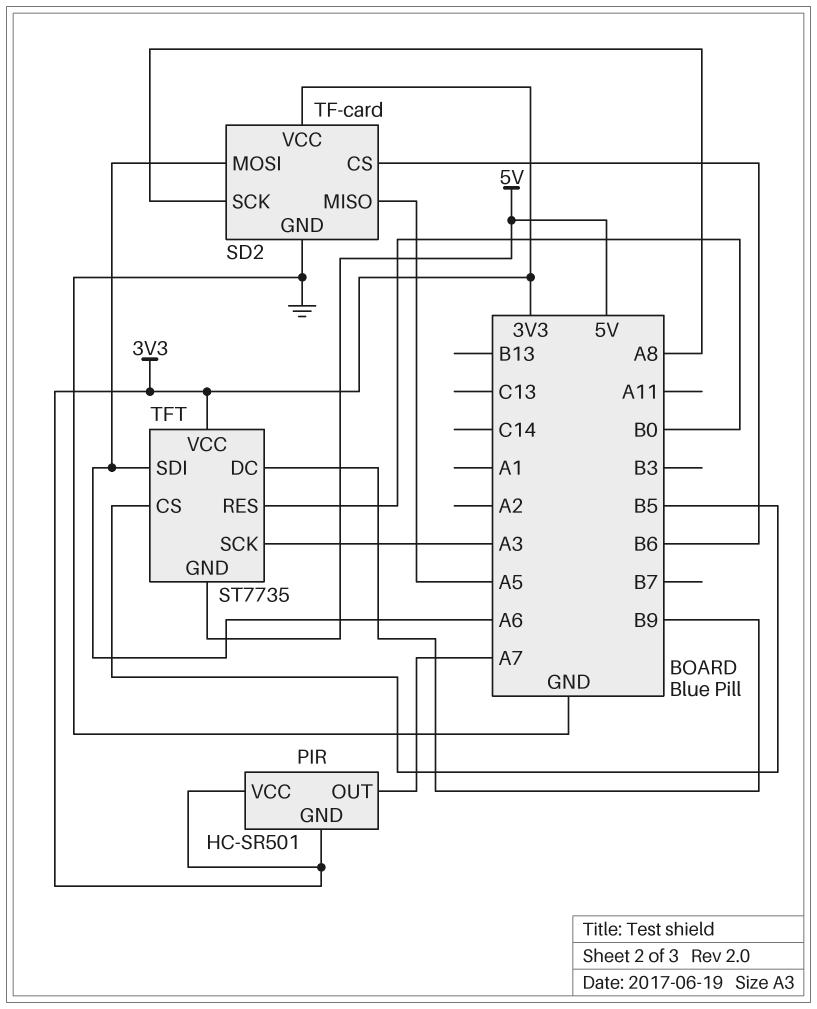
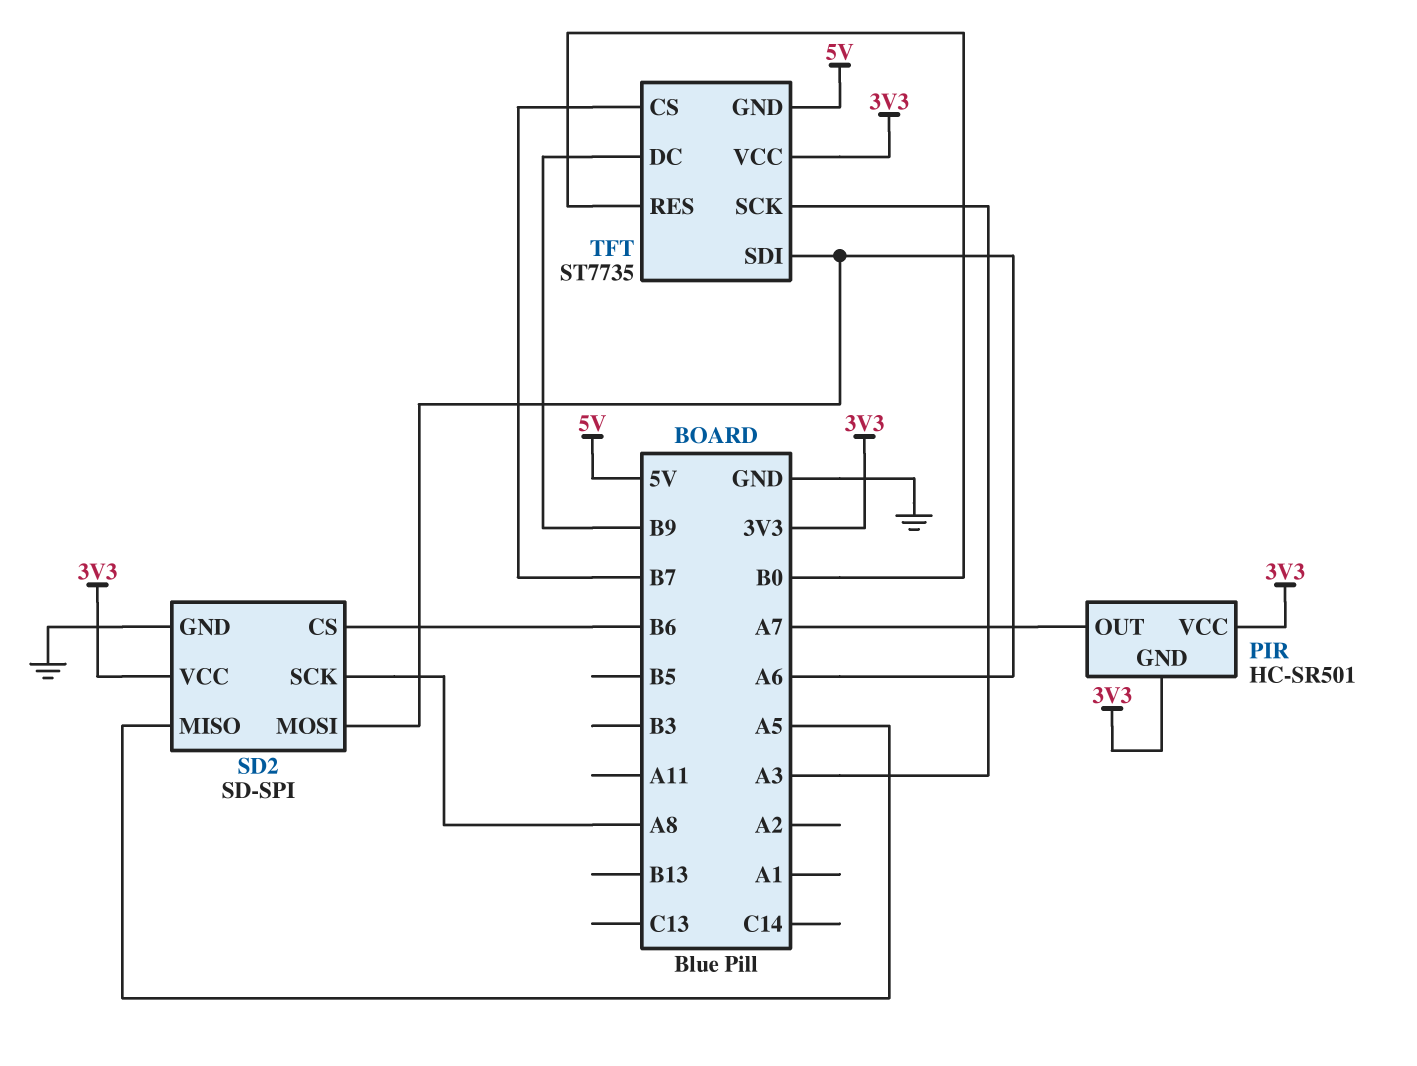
SD2: TF-card -> SD-SPI
TFT pin CS: B5 -> B7

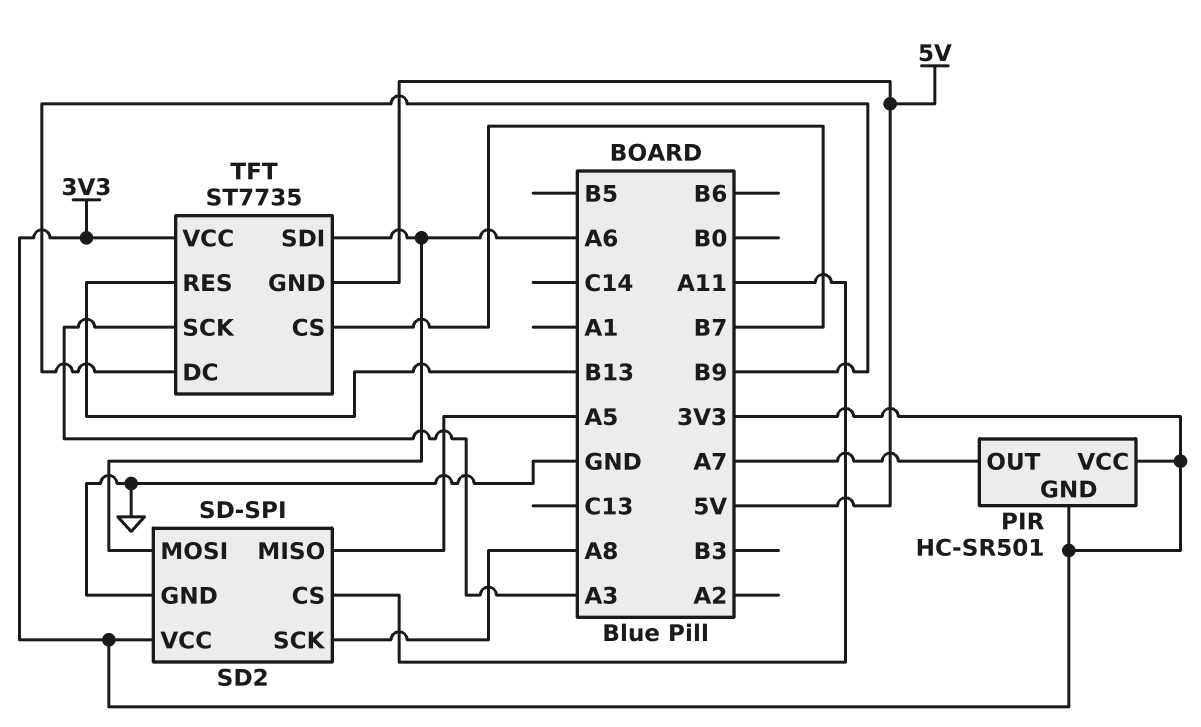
SD2 pin CS: B6 -> A11
TFT pin RES: B0 -> B13

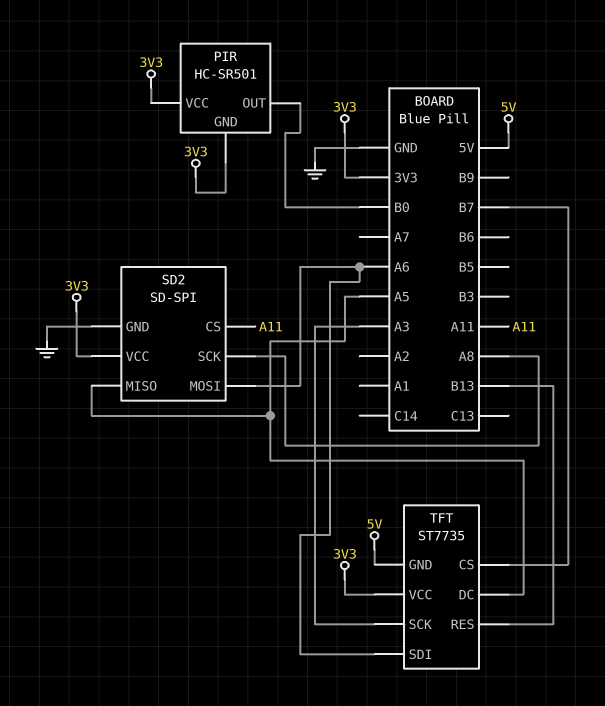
PIR pin OUT: A7 -> B0
TFT pin DC: B9 -> A5

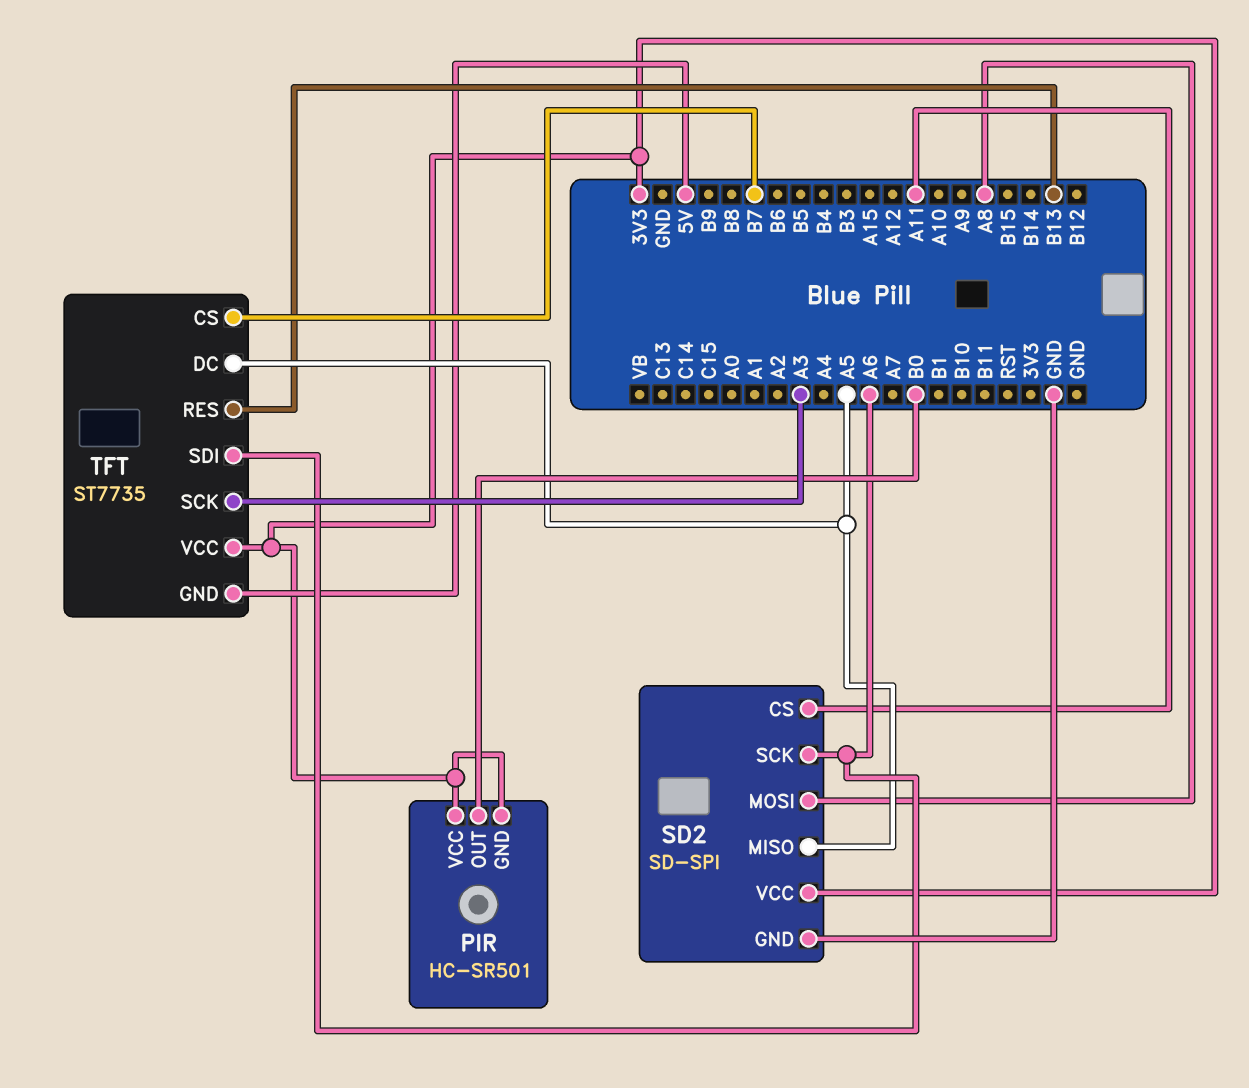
SD2 pin MOSI: A6 -> A8
SD2 pin SCK: A8 -> A6

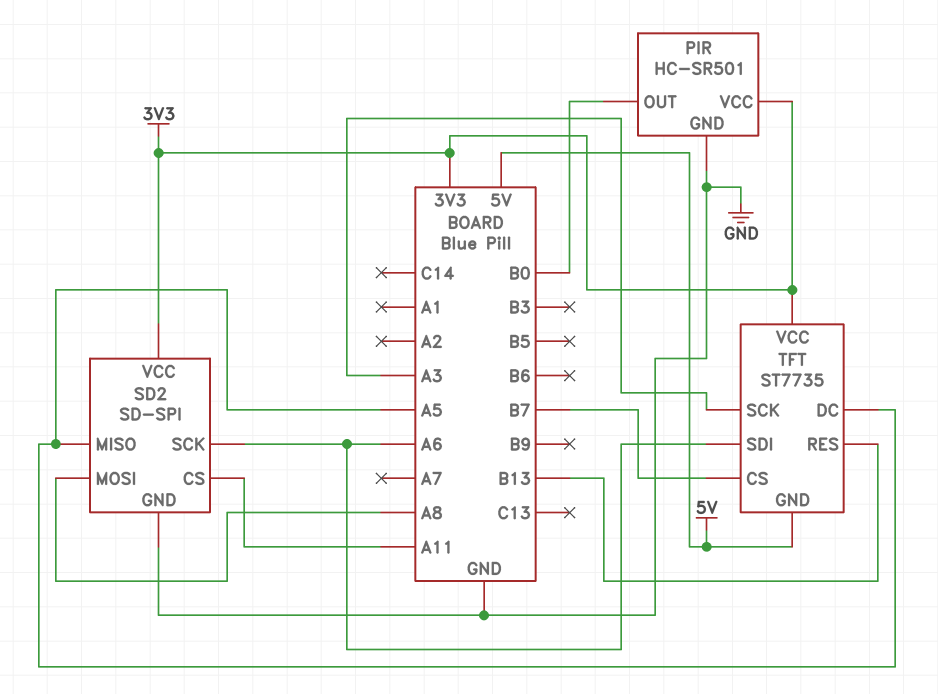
PIR pin GND: 3V3 -> GND

